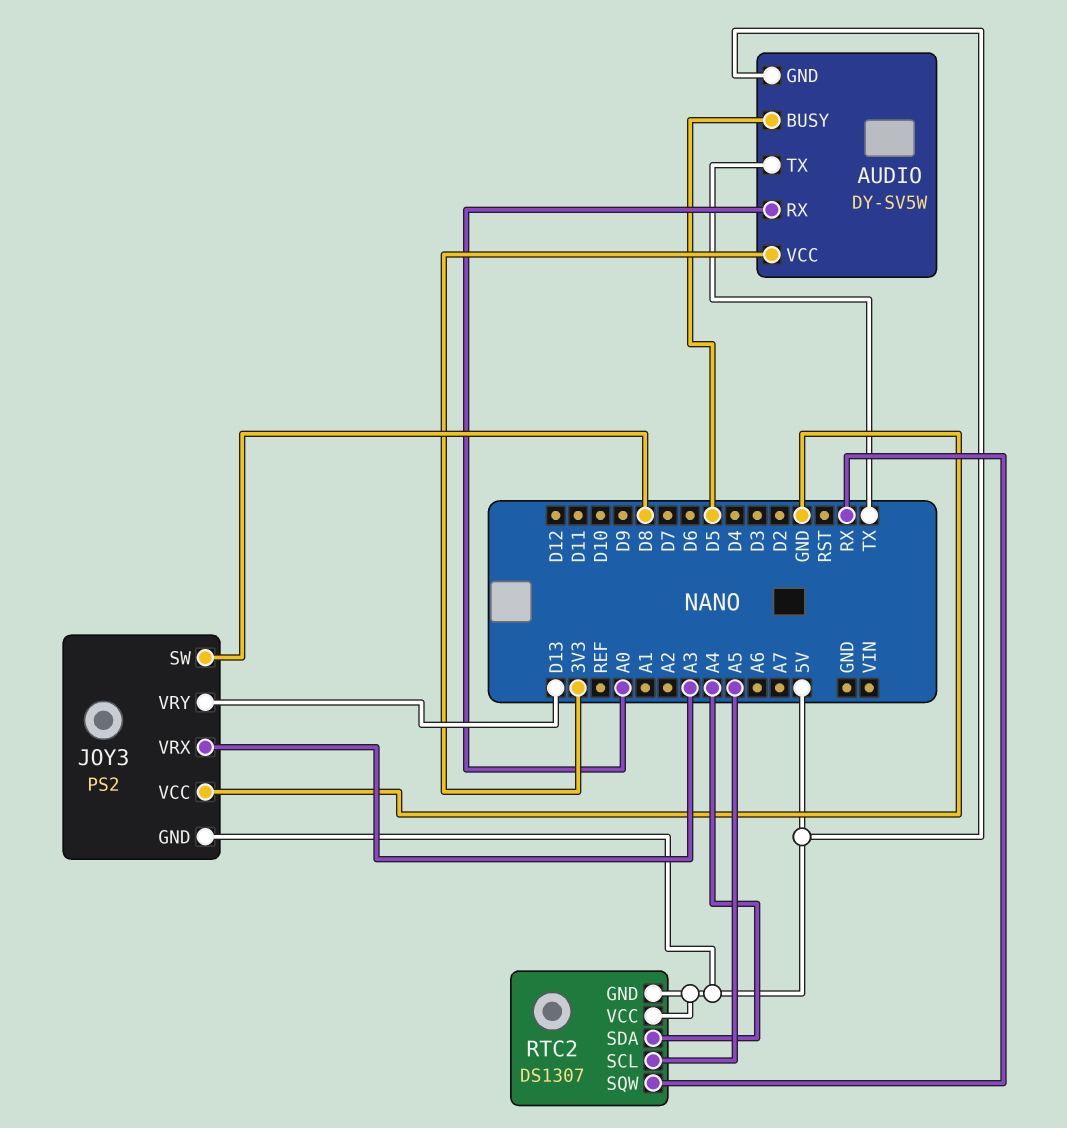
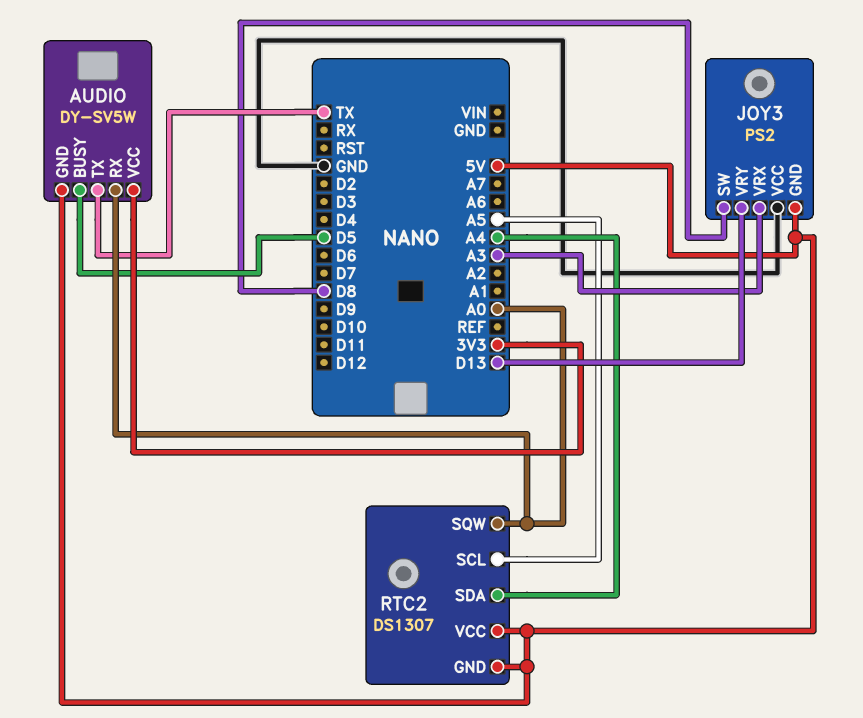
RTC2 pin SQW: RX -> A0

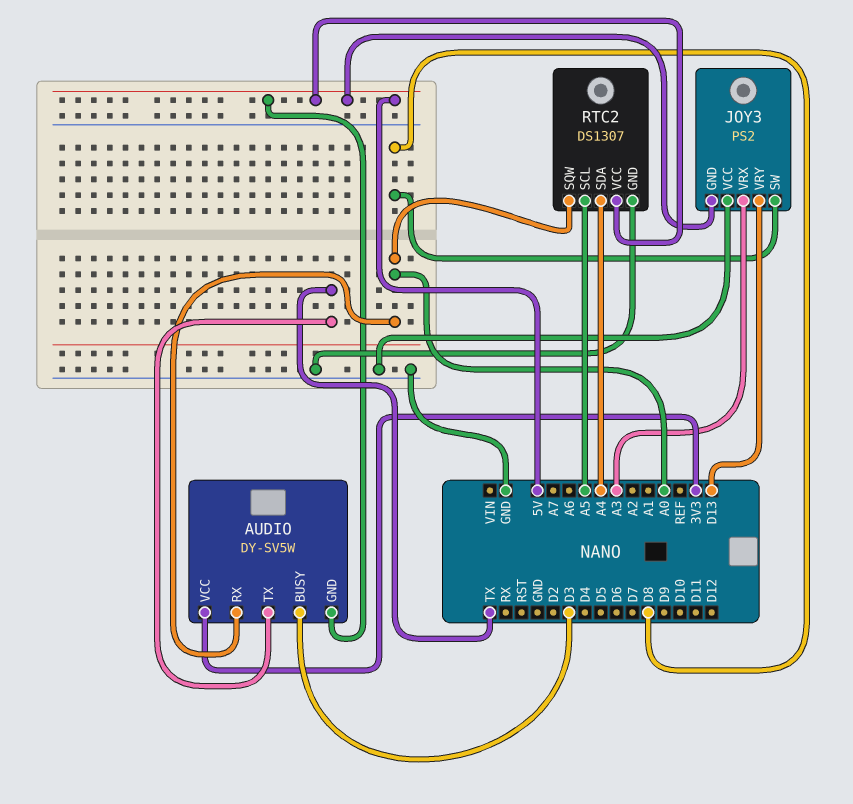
AUDIO pin BUSY: D5 -> D3
RTC2 pin GND: 5V -> GND

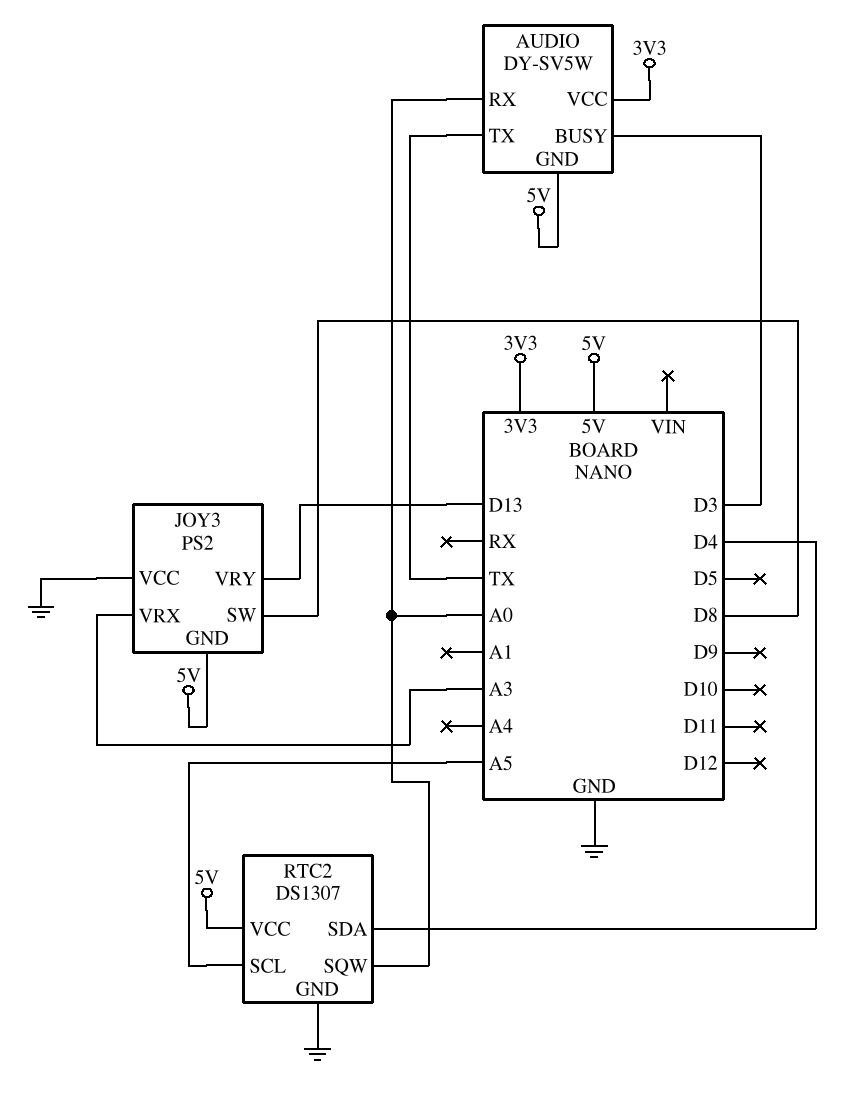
RTC2 pin SDA: A4 -> D4

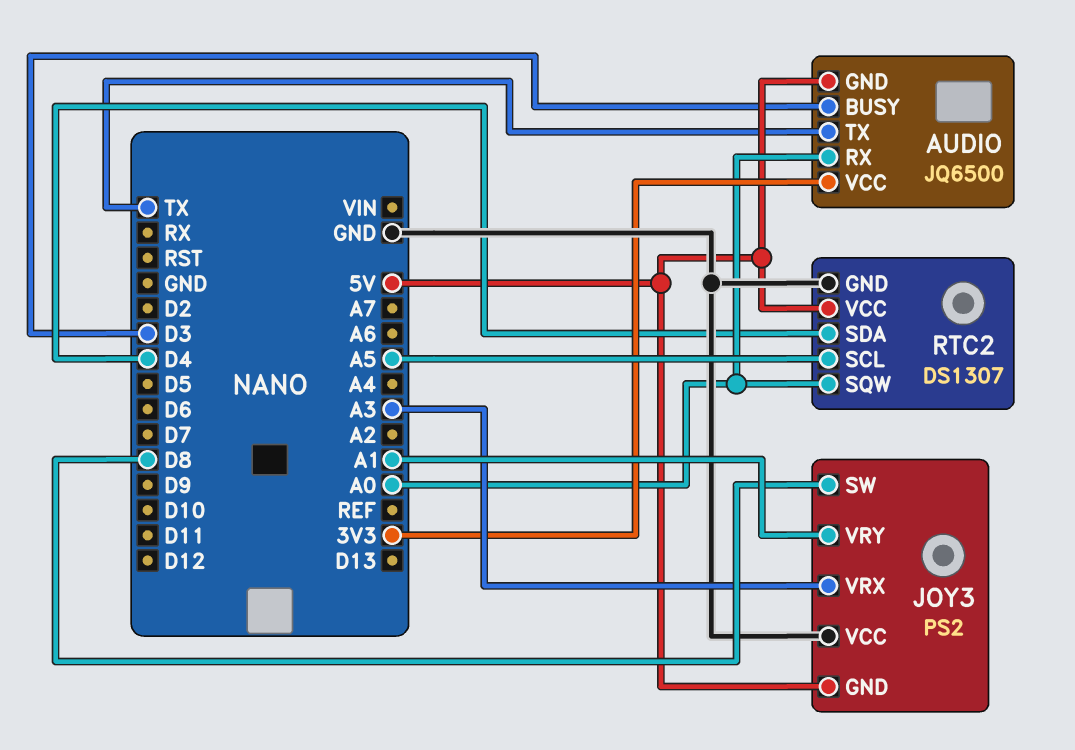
AUDIO: DY-SV5W -> JQ6500
JOY3 pin VRY: D13 -> A1

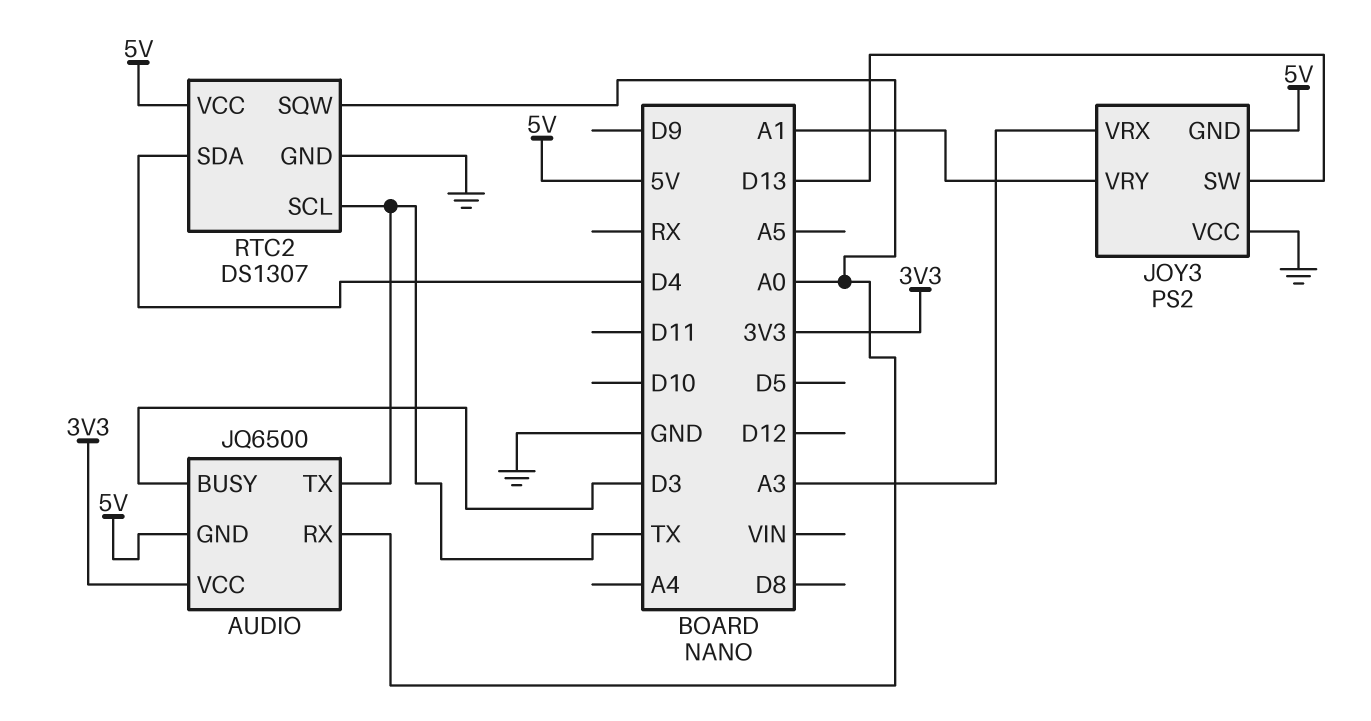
JOY3 pin SW: D8 -> D13
RTC2 pin SCL: A5 -> TX

